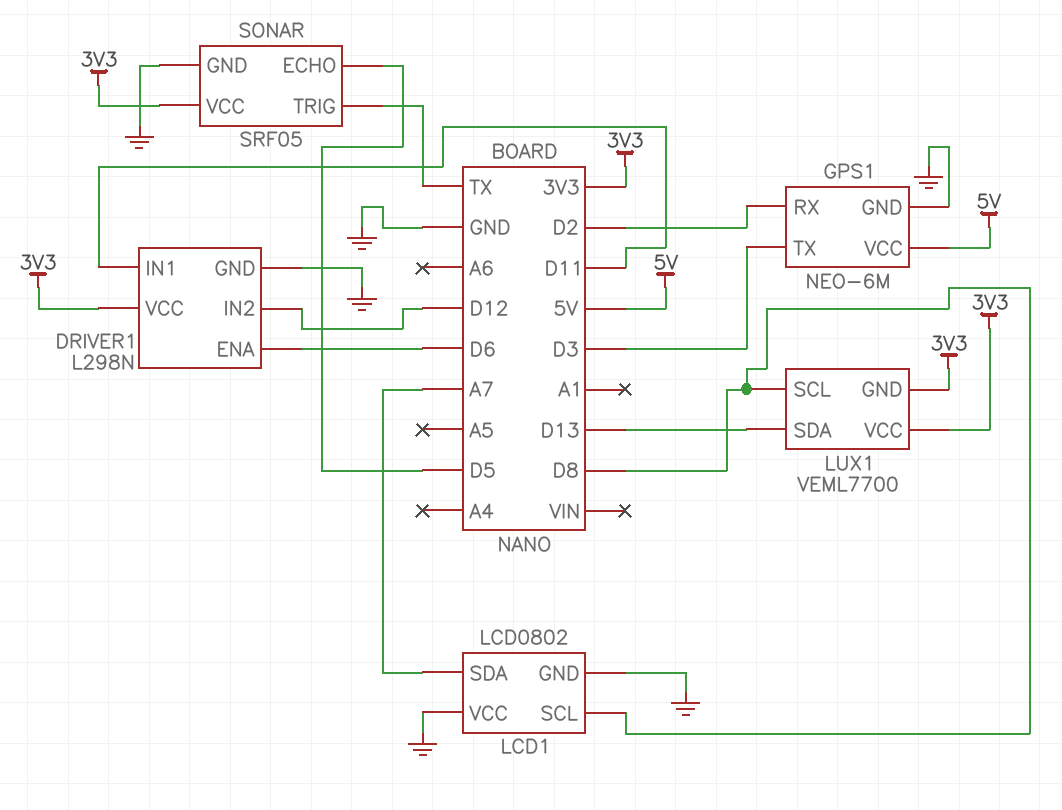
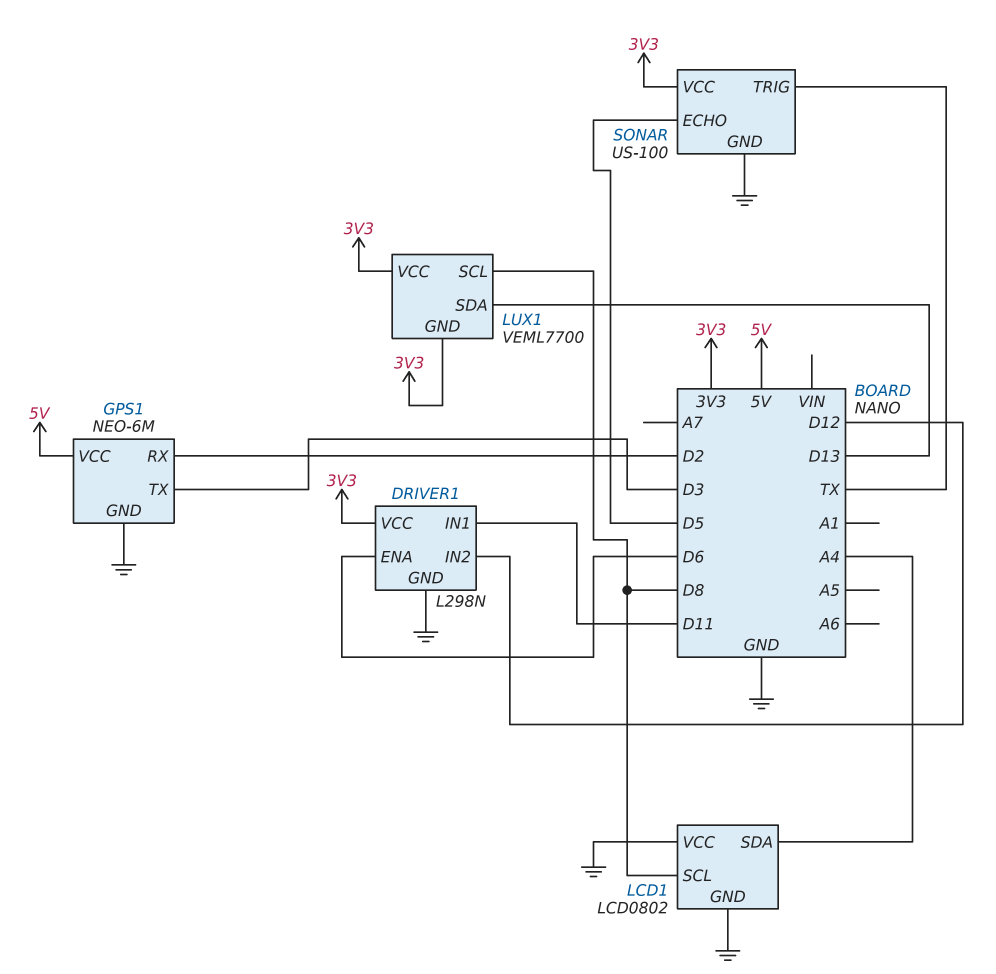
LCD1 pin SDA: A7 -> A4
SONAR: SRF05 -> US-100

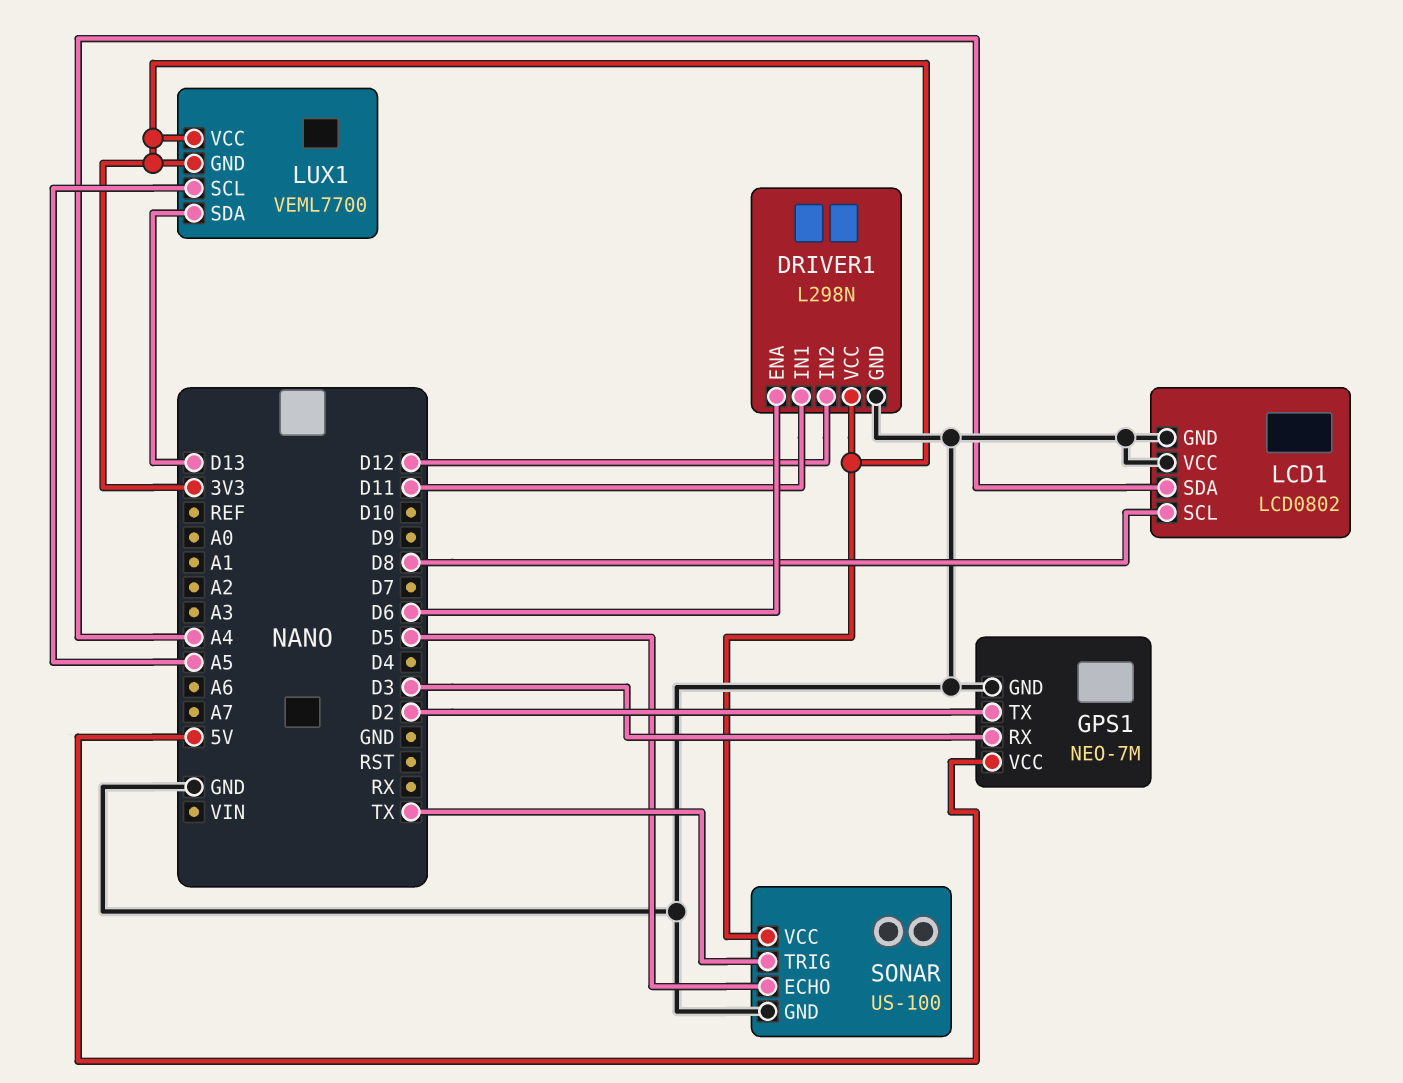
GPS1: NEO-6M -> NEO-7M
GPS1 pin RX: D2 -> D3
GPS1 pin TX: D3 -> D2
LUX1 pin SCL: D8 -> A5

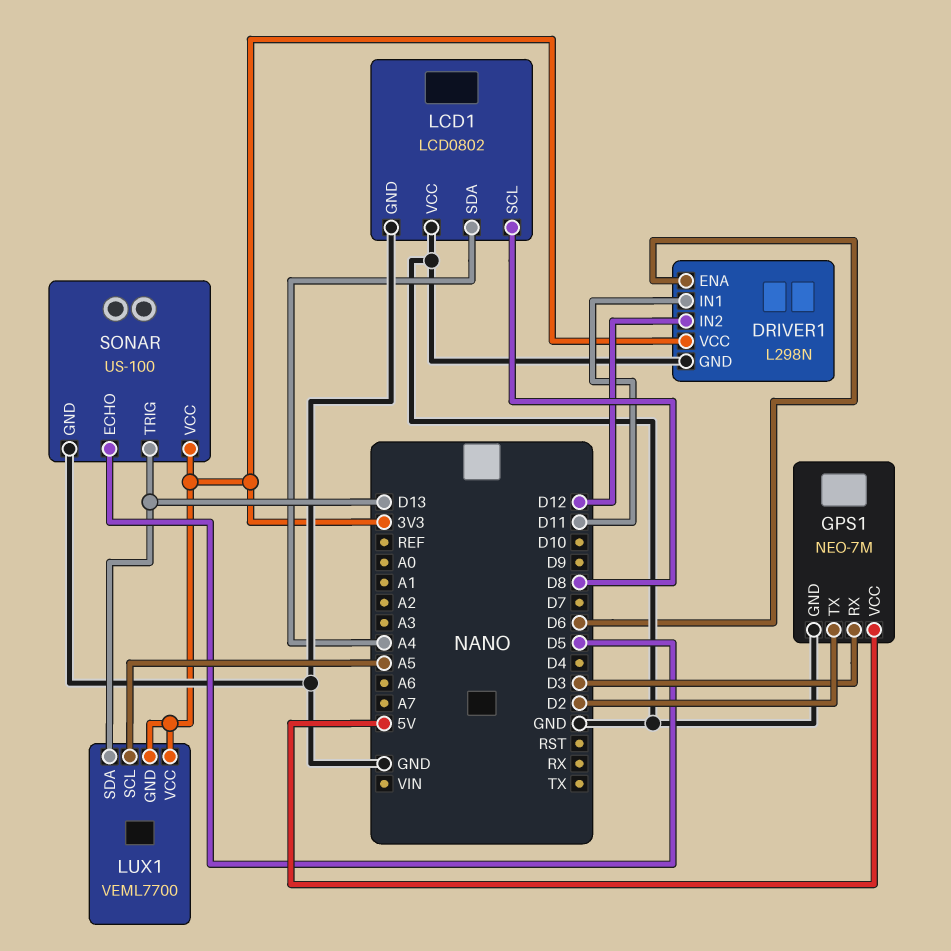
SONAR pin TRIG: TX -> D13

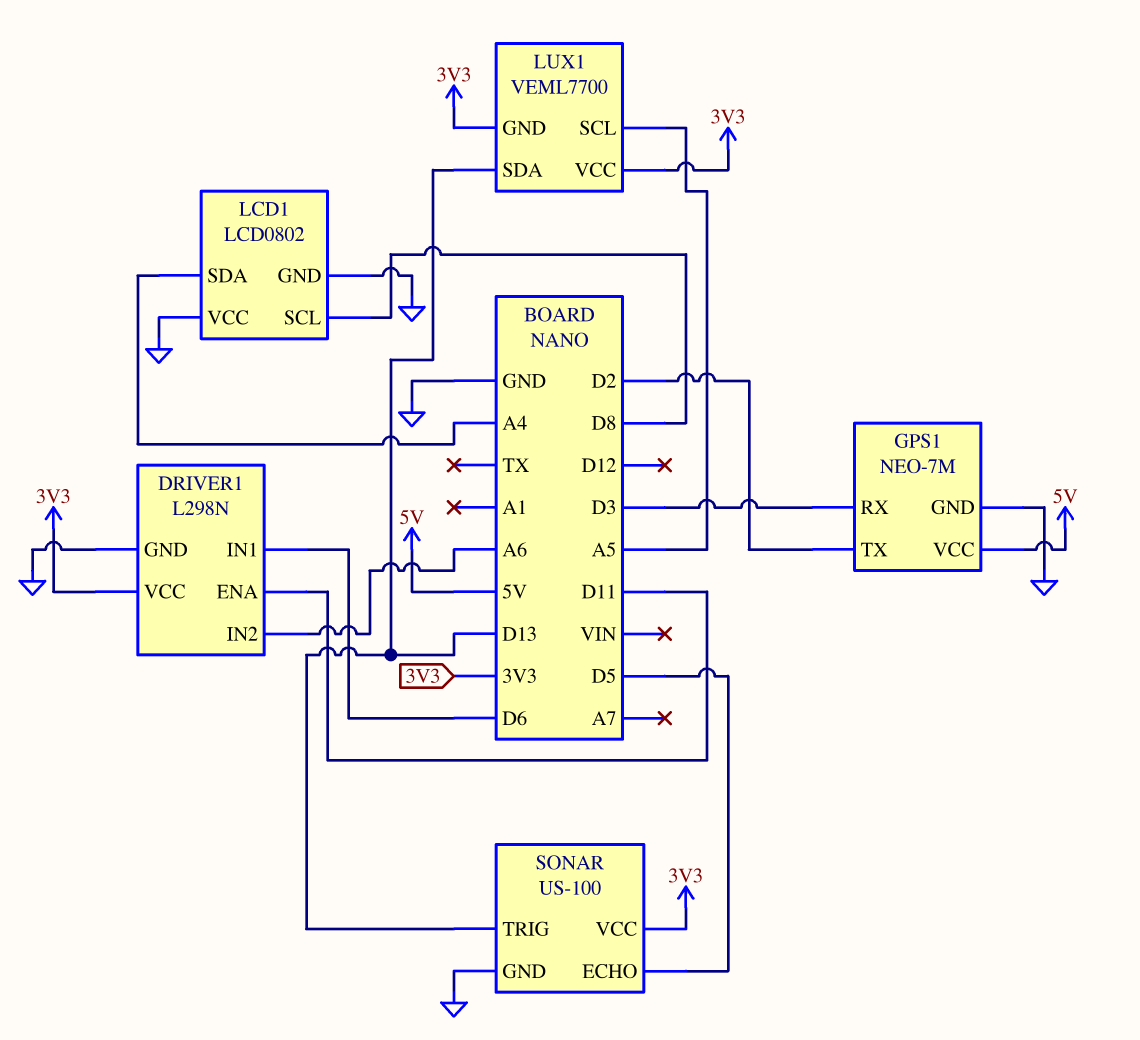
DRIVER1 pin ENA: D6 -> D11
DRIVER1 pin IN1: D11 -> D6
DRIVER1 pin IN2: D12 -> A6

